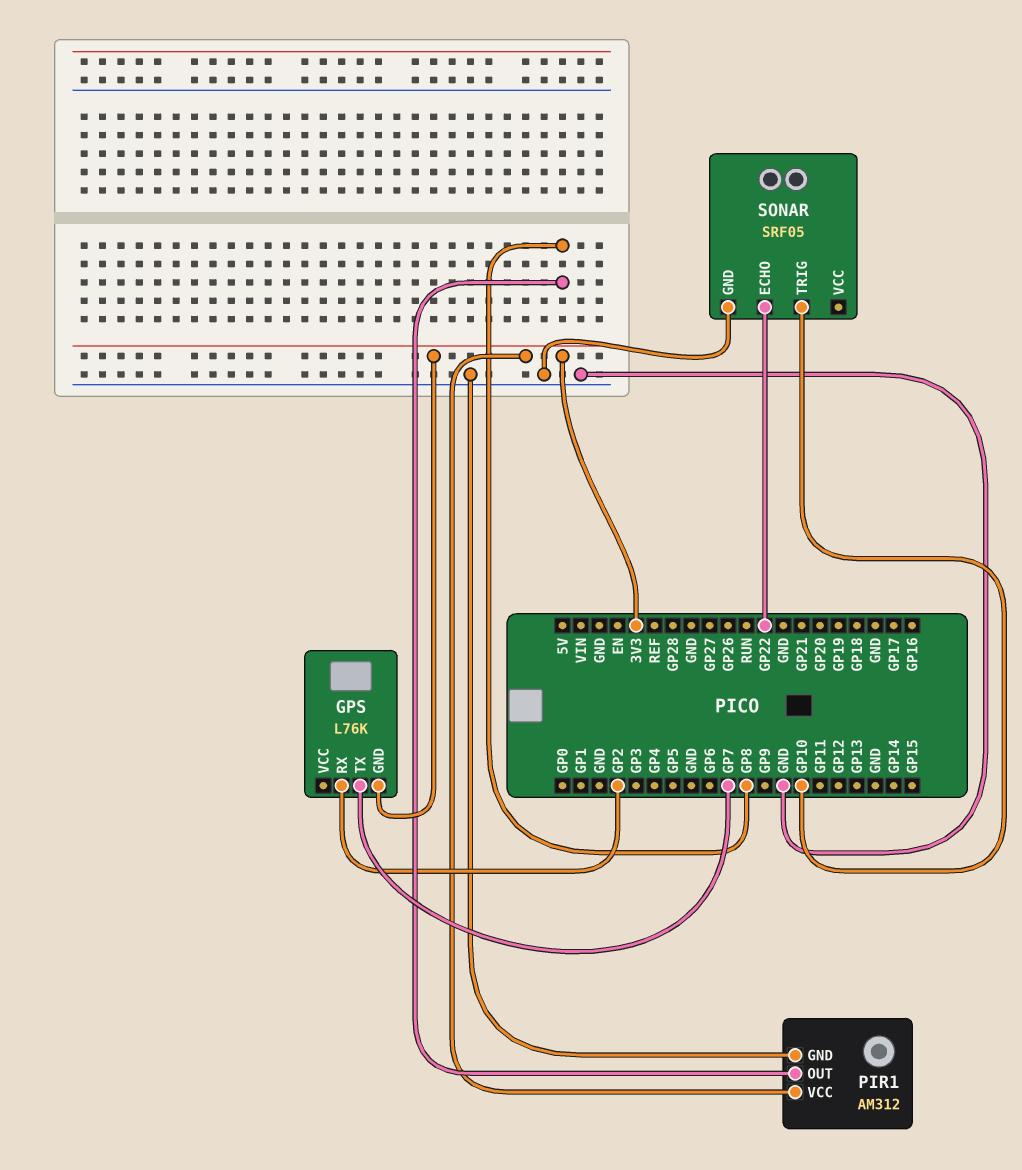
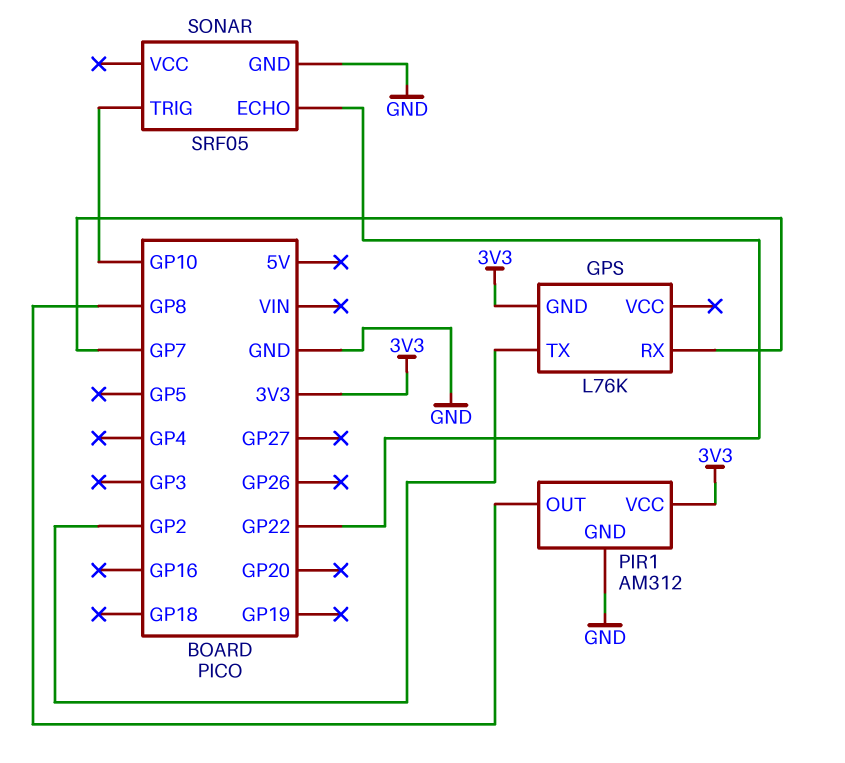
GPS pin RX: GP2 -> GP7
GPS pin TX: GP7 -> GP2

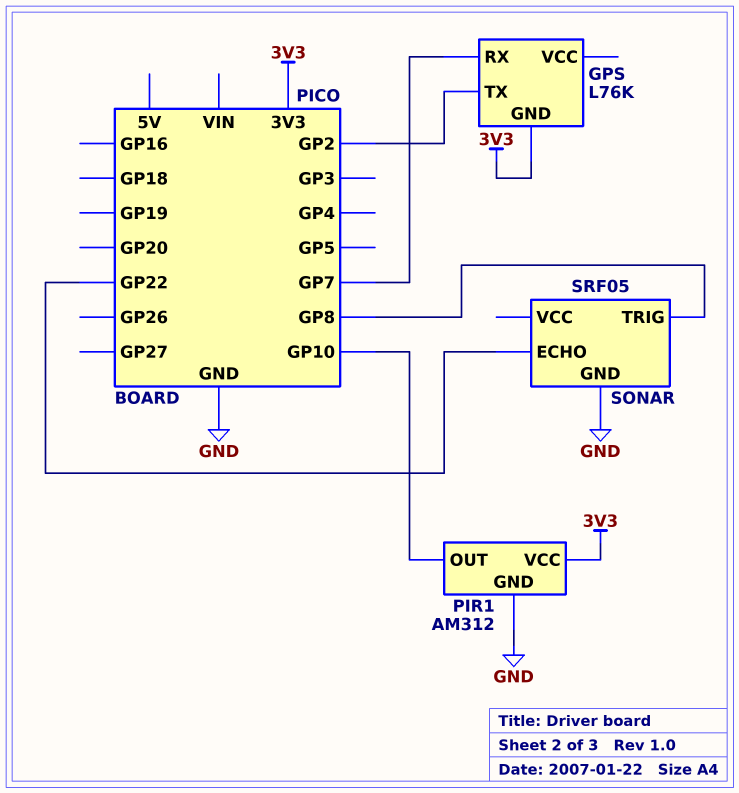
PIR1 pin OUT: GP8 -> GP10
SONAR pin TRIG: GP10 -> GP8

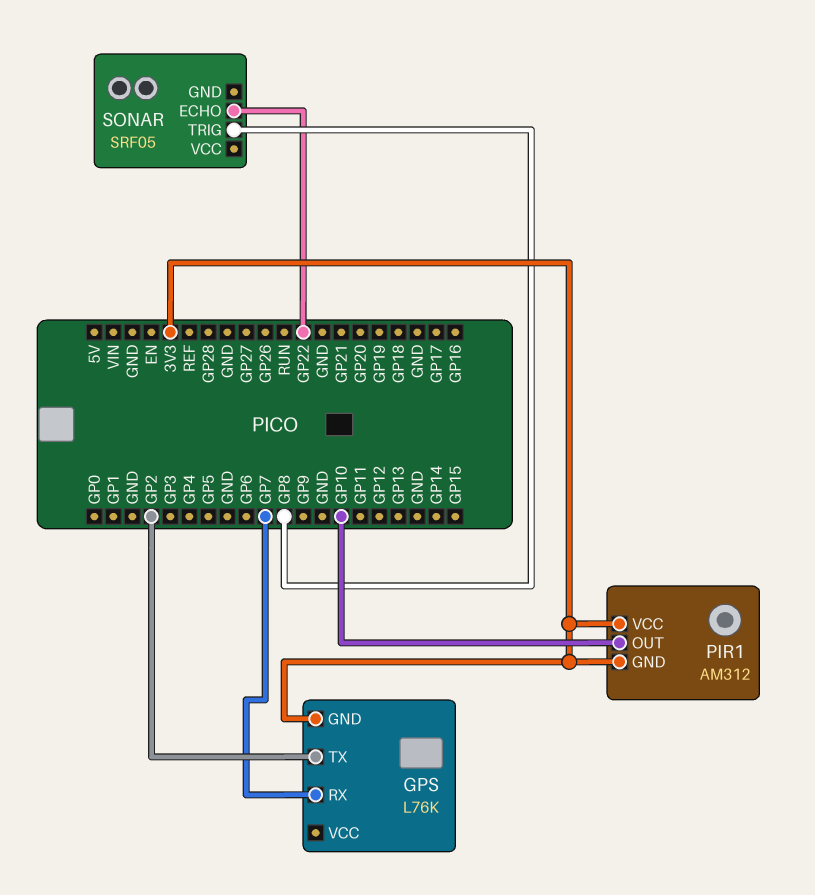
PIR1 pin GND: GND -> 3V3
SONAR pin GND: GND -> none

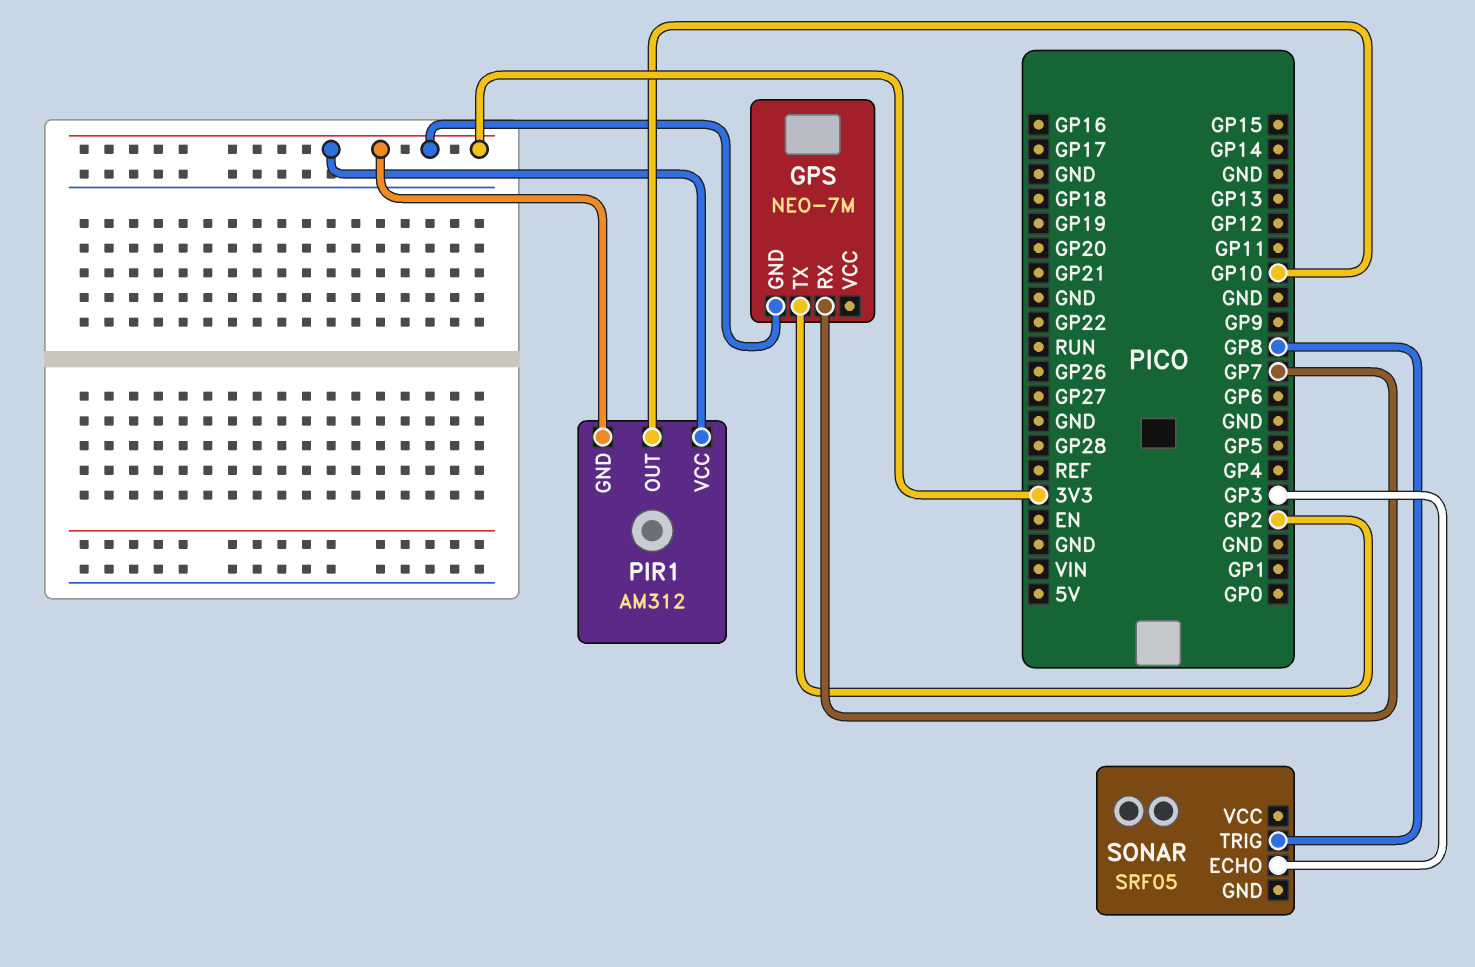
GPS: L76K -> NEO-7M
SONAR pin ECHO: GP22 -> GP3

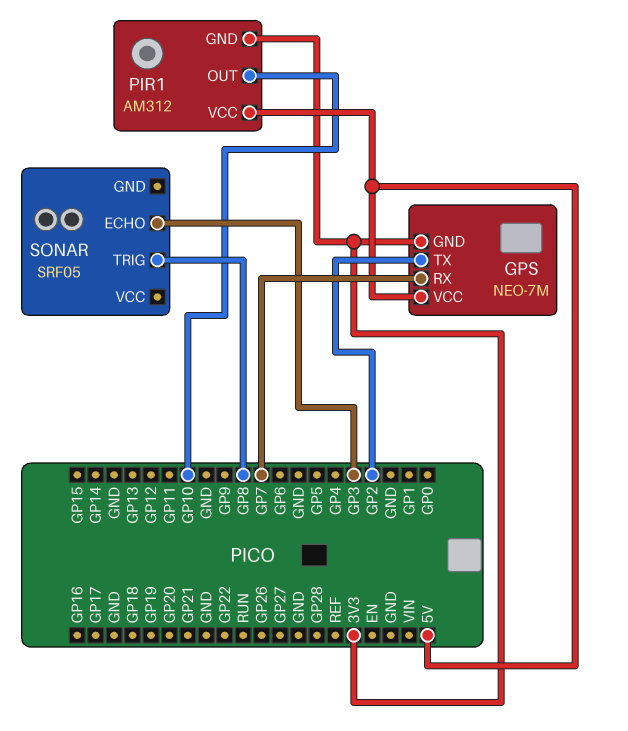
GPS pin VCC: none -> 5V
PIR1 pin VCC: 3V3 -> 5V

